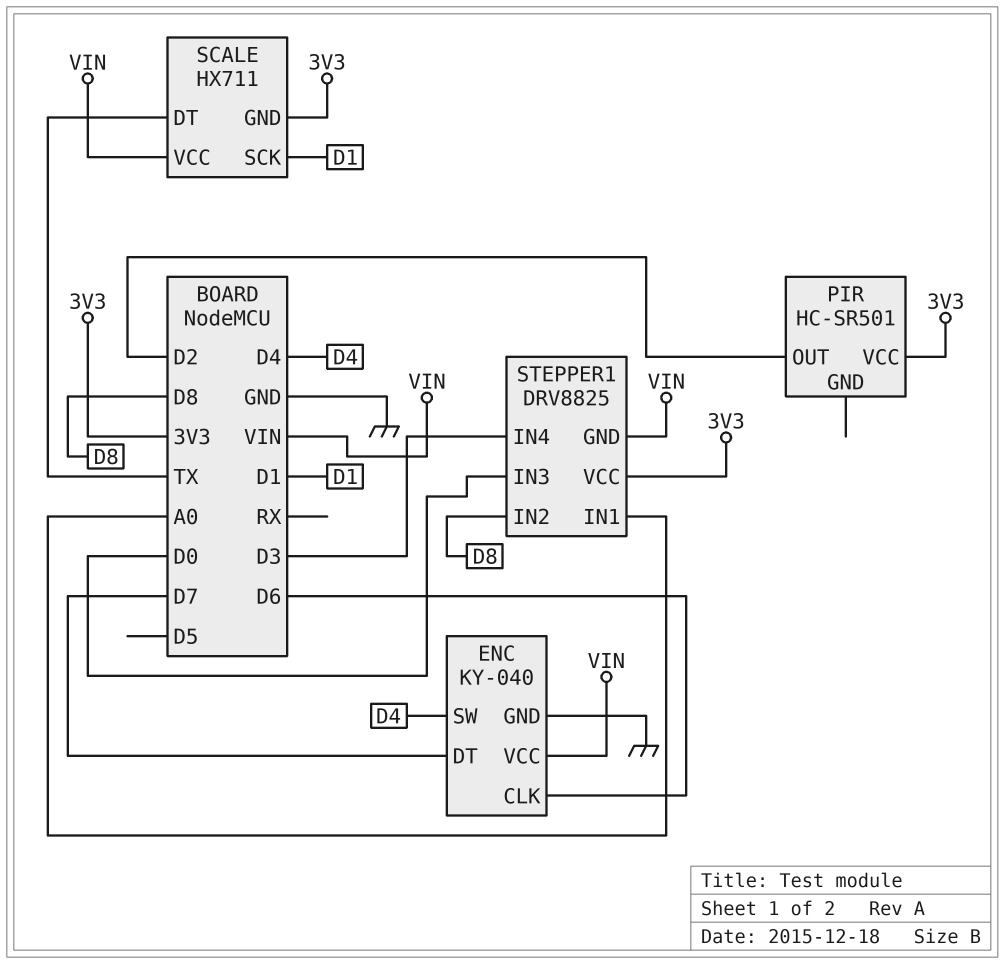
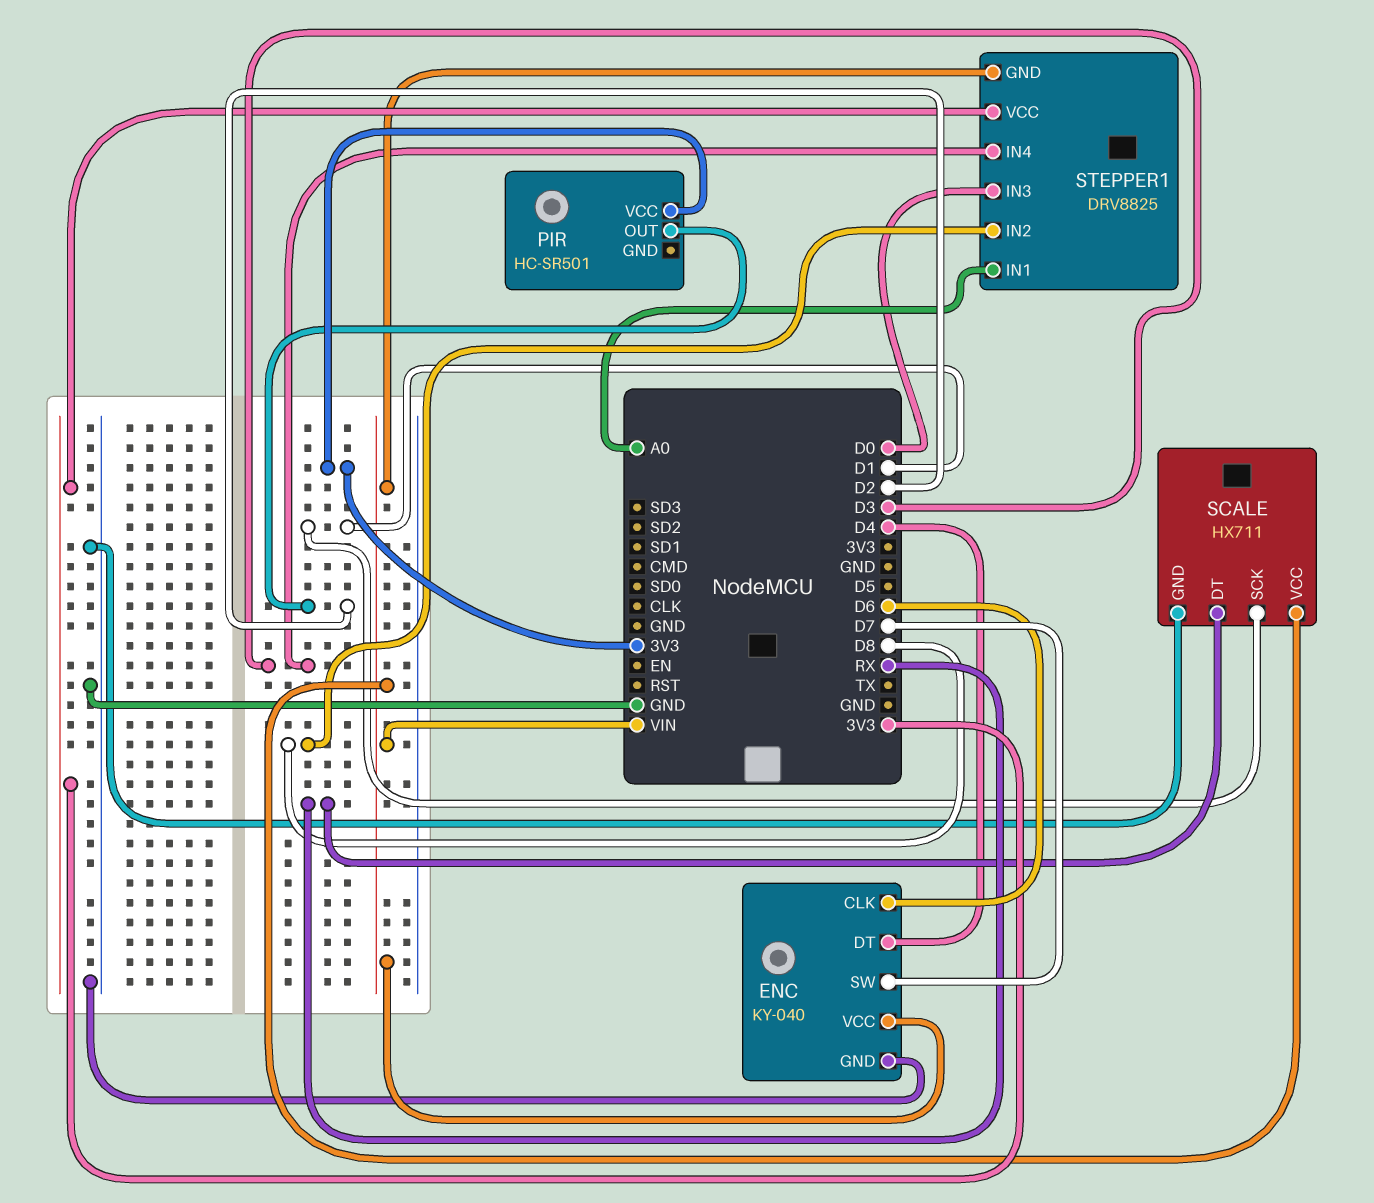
ENC pin DT: D7 -> D4
ENC pin SW: D4 -> D7
SCALE pin DT: TX -> RX
SCALE pin GND: 3V3 -> GND

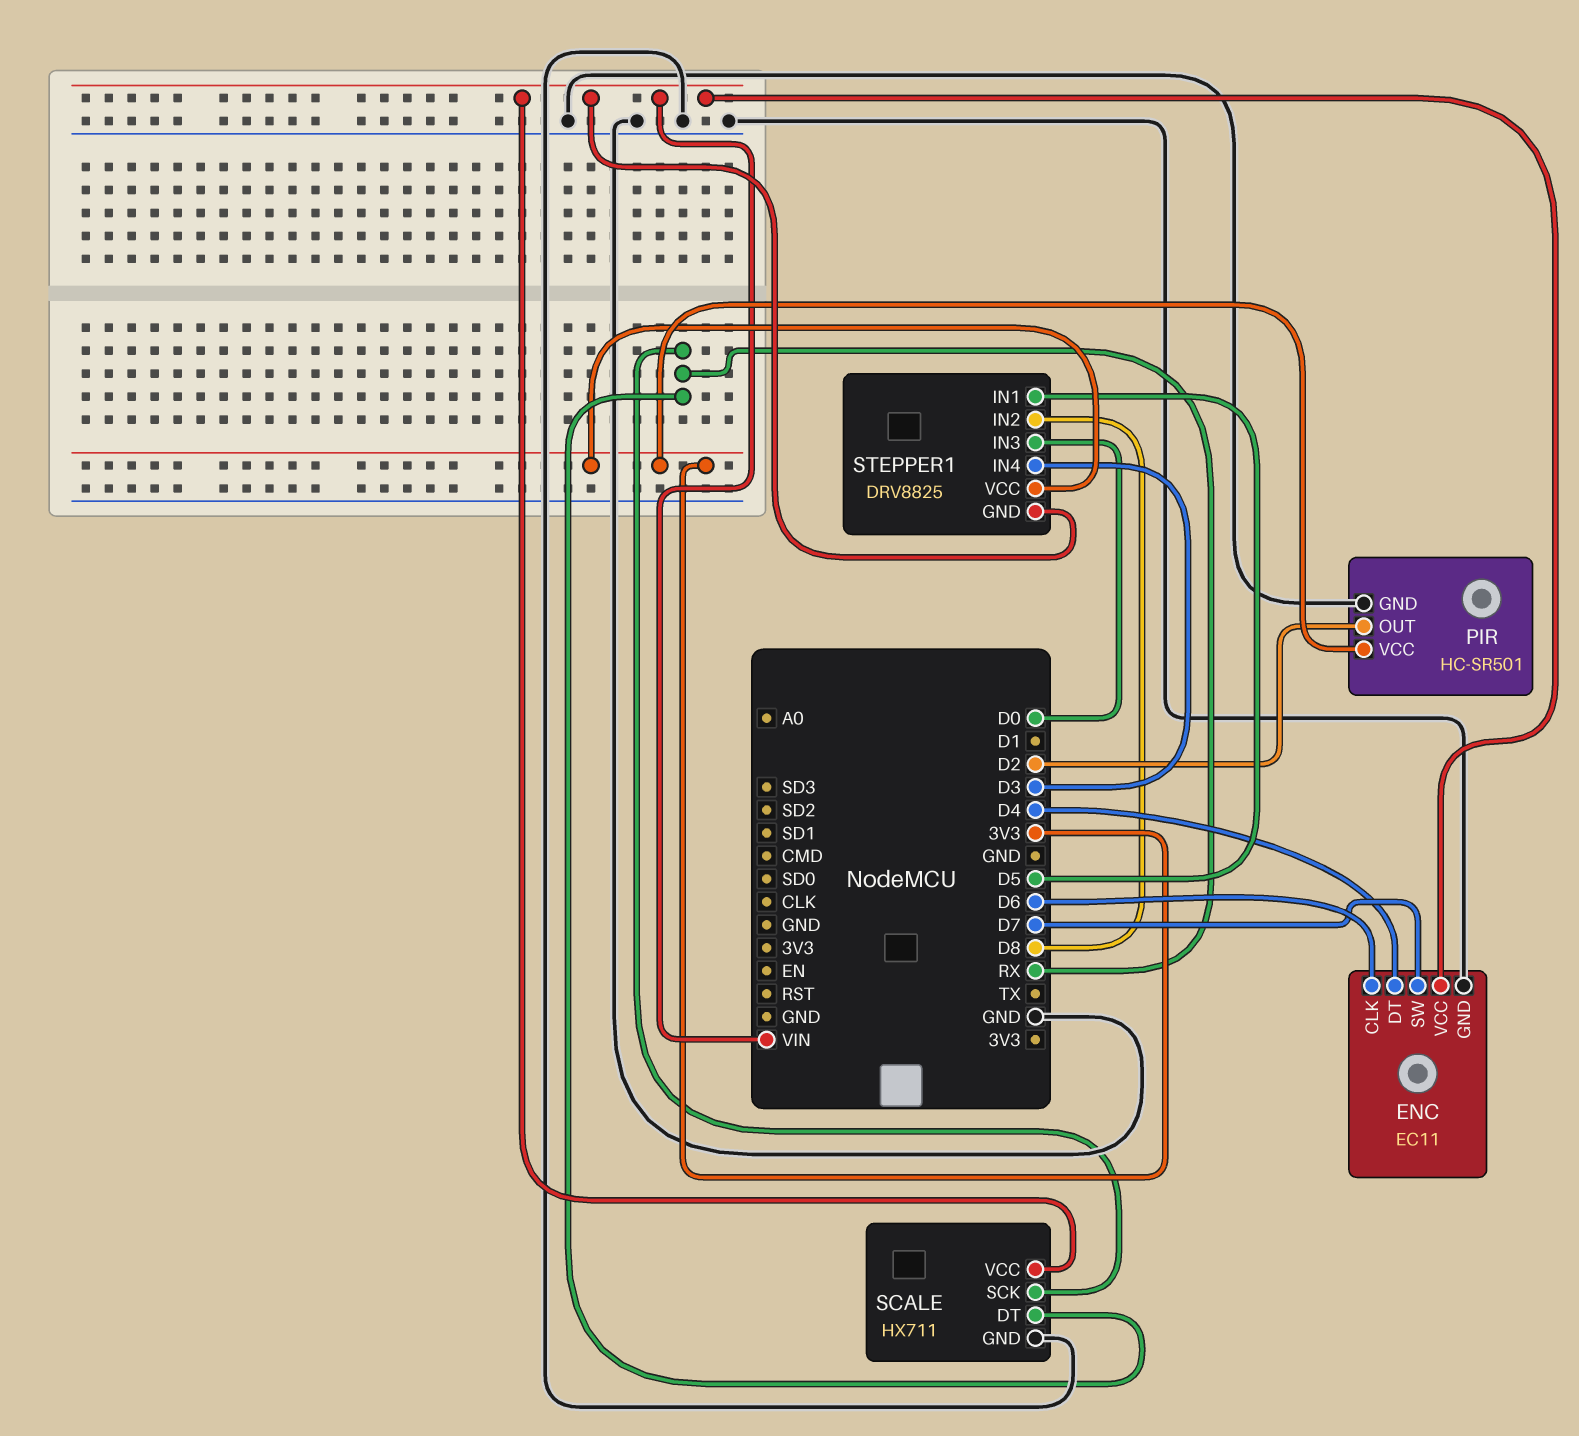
ENC: KY-040 -> EC11
PIR pin GND: none -> GND
SCALE pin SCK: D1 -> RX
STEPPER1 pin IN1: A0 -> D5

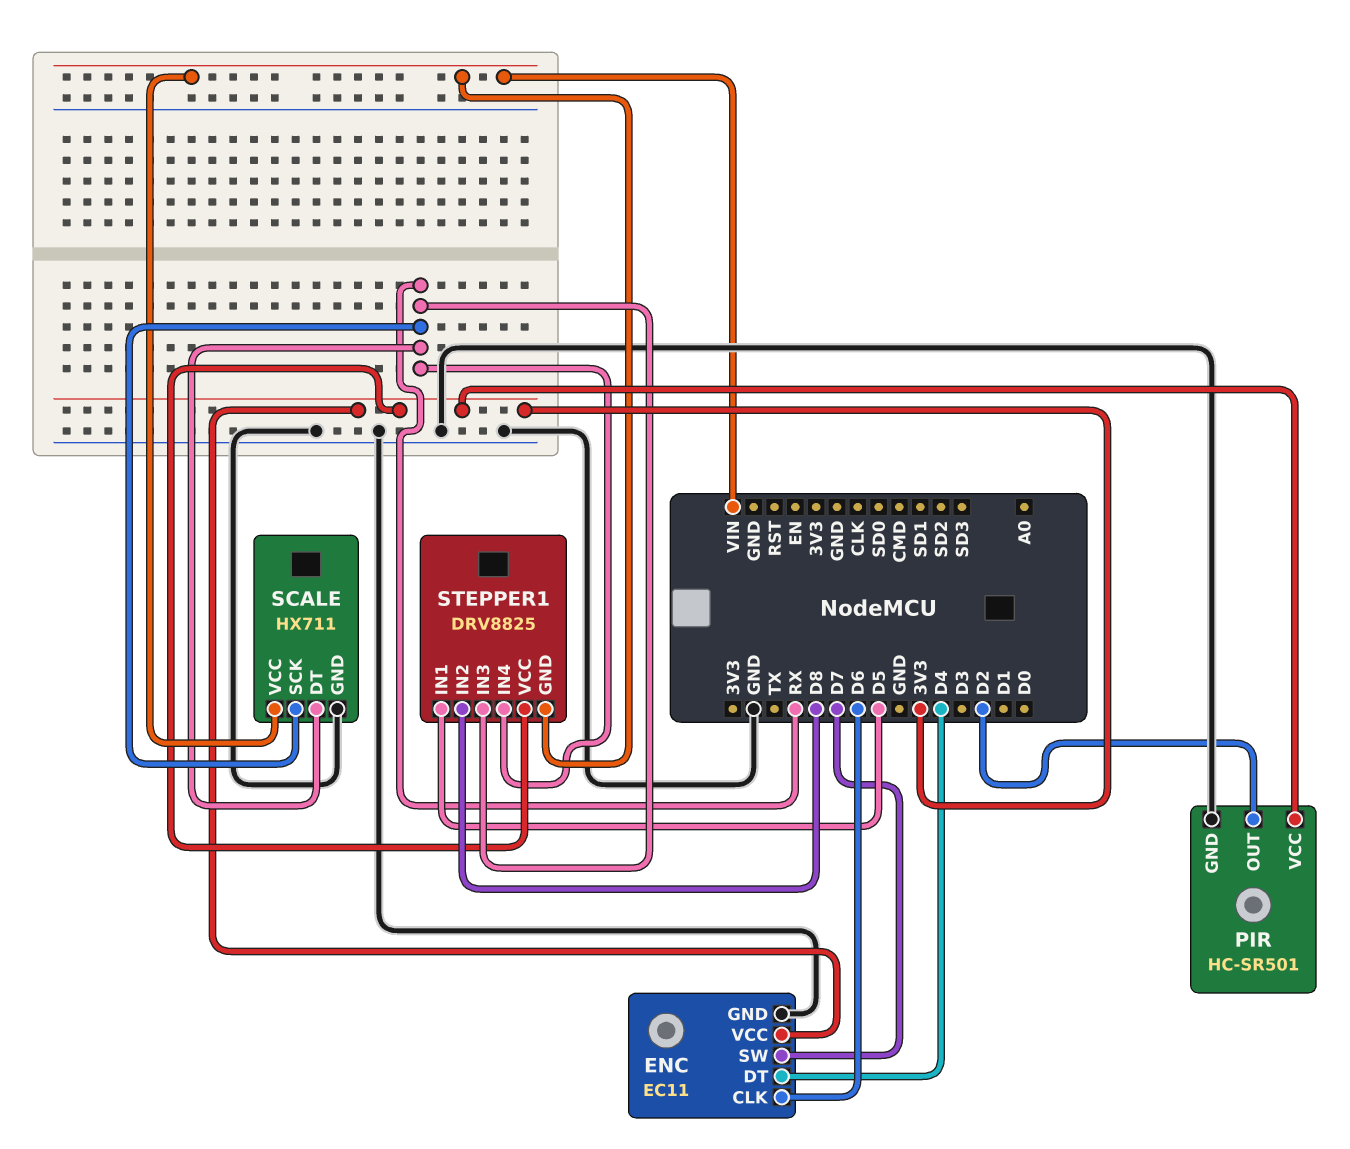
ENC pin VCC: VIN -> 3V3
STEPPER1 pin IN3: D0 -> RX
STEPPER1 pin IN4: D3 -> RX

